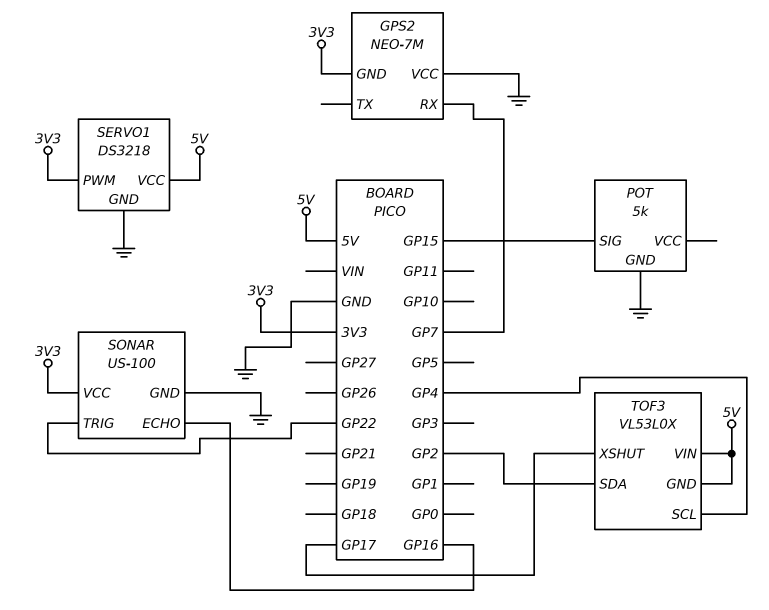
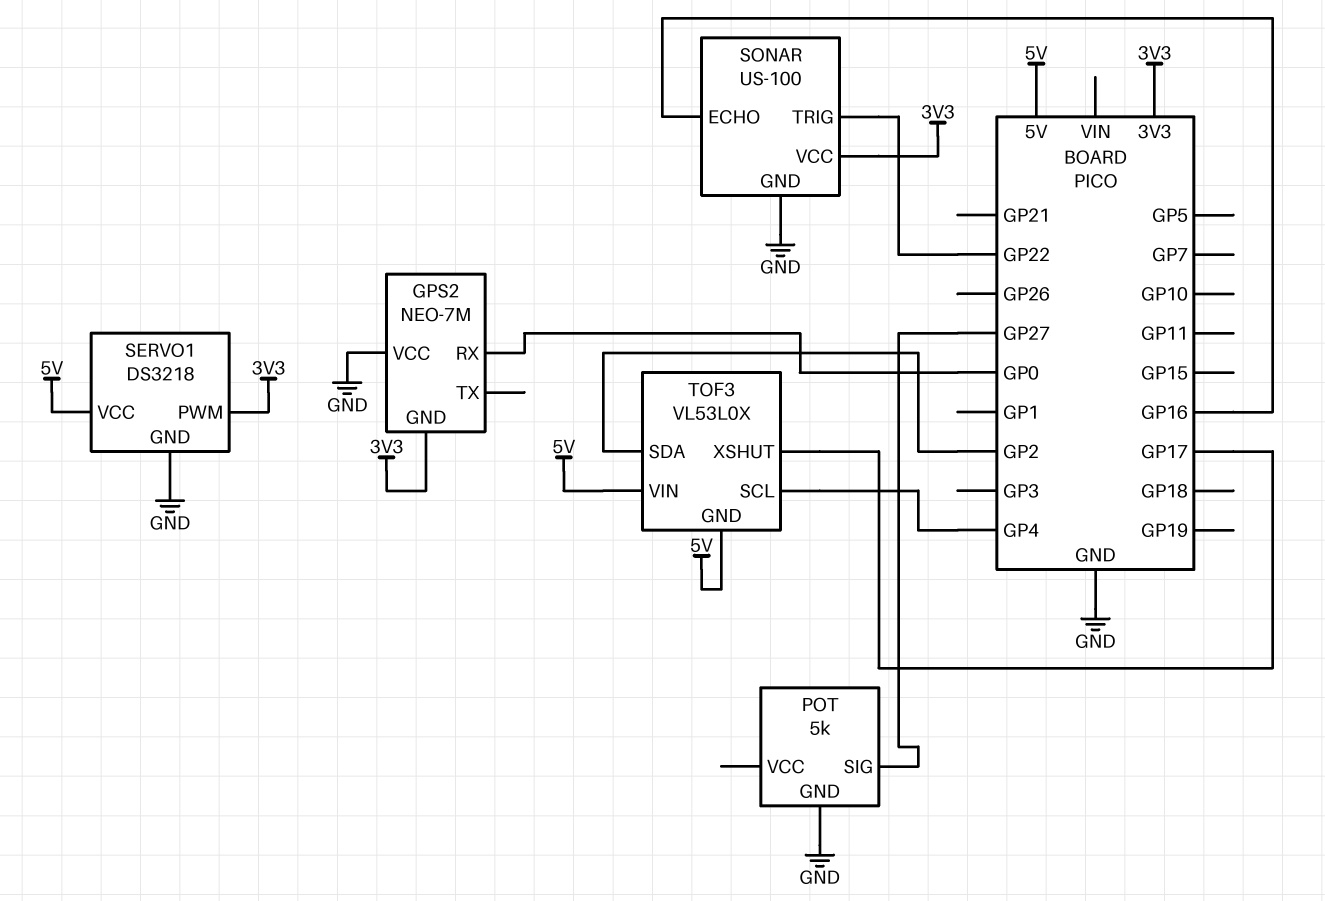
GPS2 pin RX: GP7 -> GP0
POT pin SIG: GP15 -> GP27

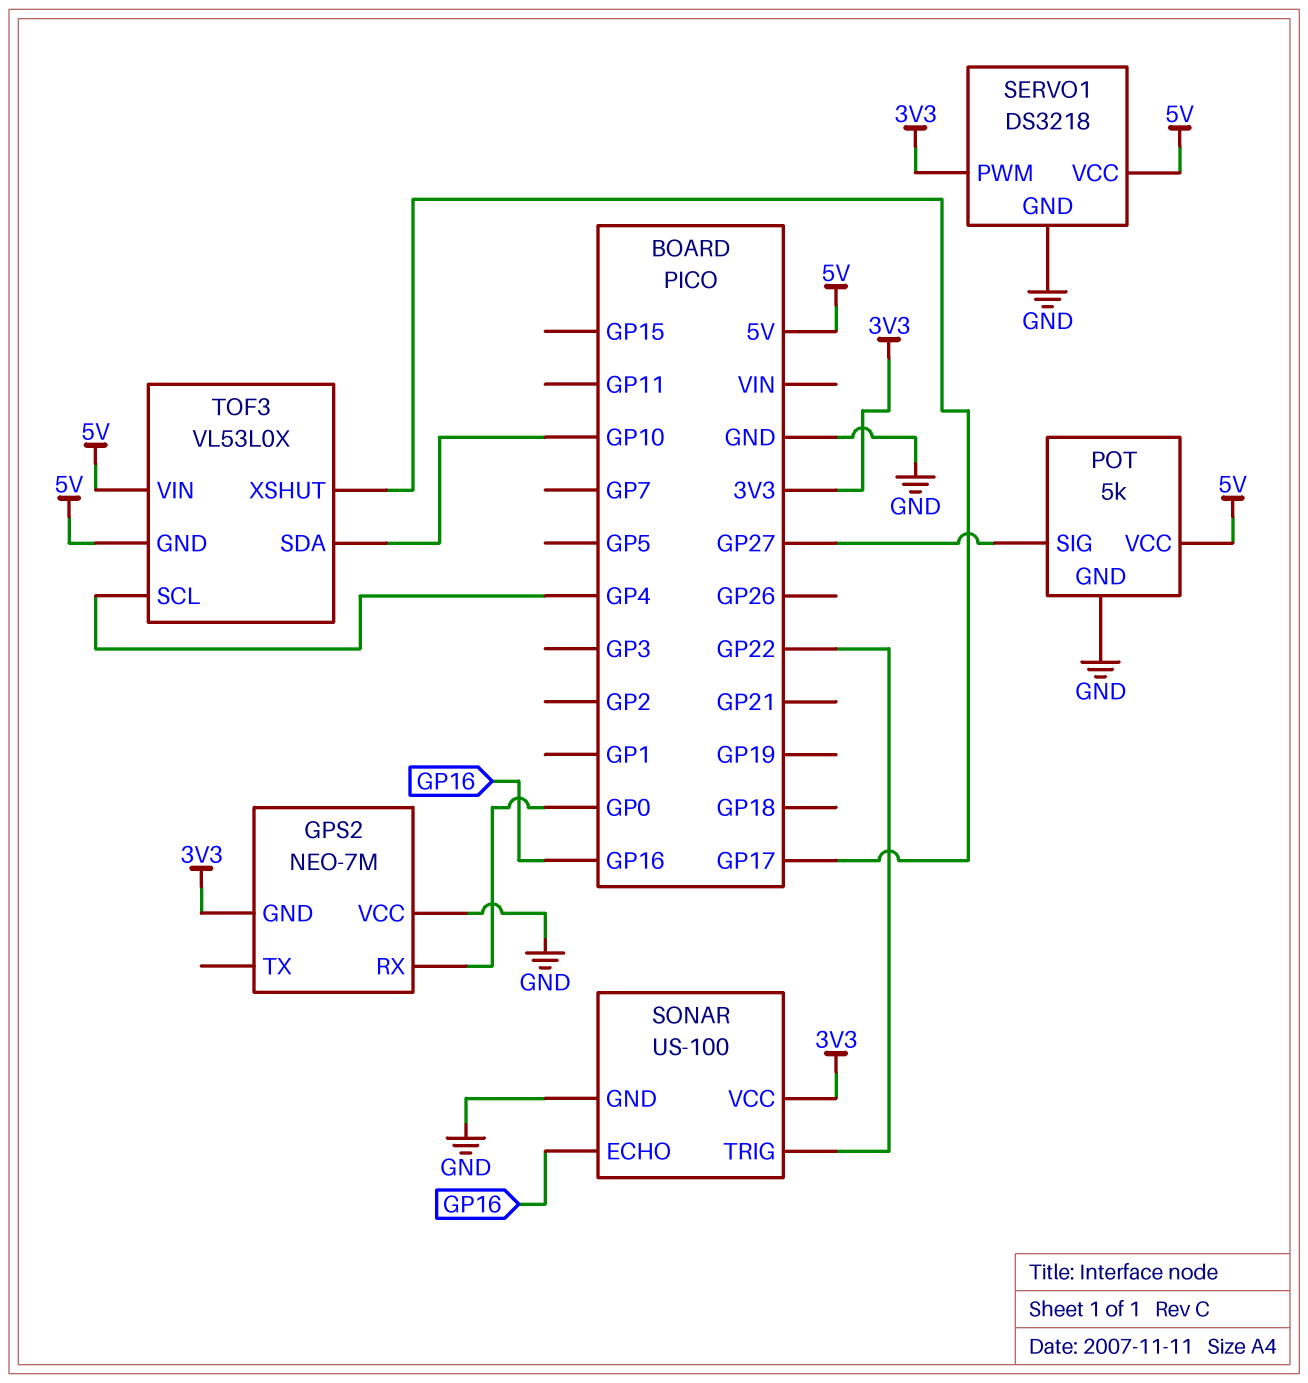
POT pin VCC: none -> 5V
TOF3 pin SDA: GP2 -> GP10

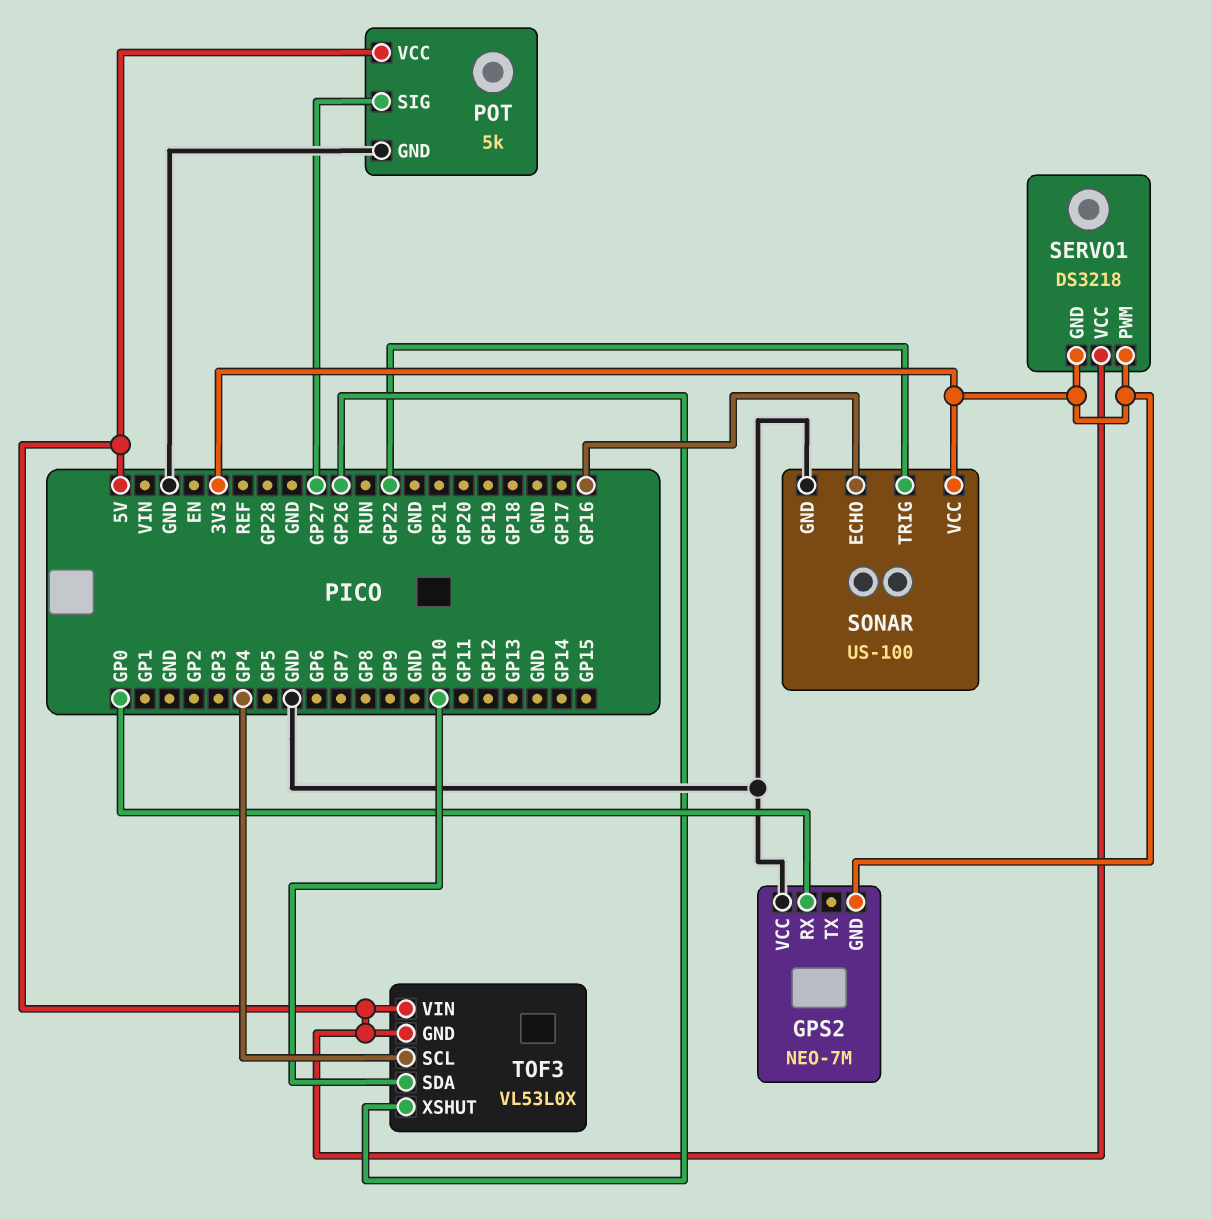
SERVO1 pin GND: GND -> 3V3
TOF3 pin XSHUT: GP17 -> GP26

